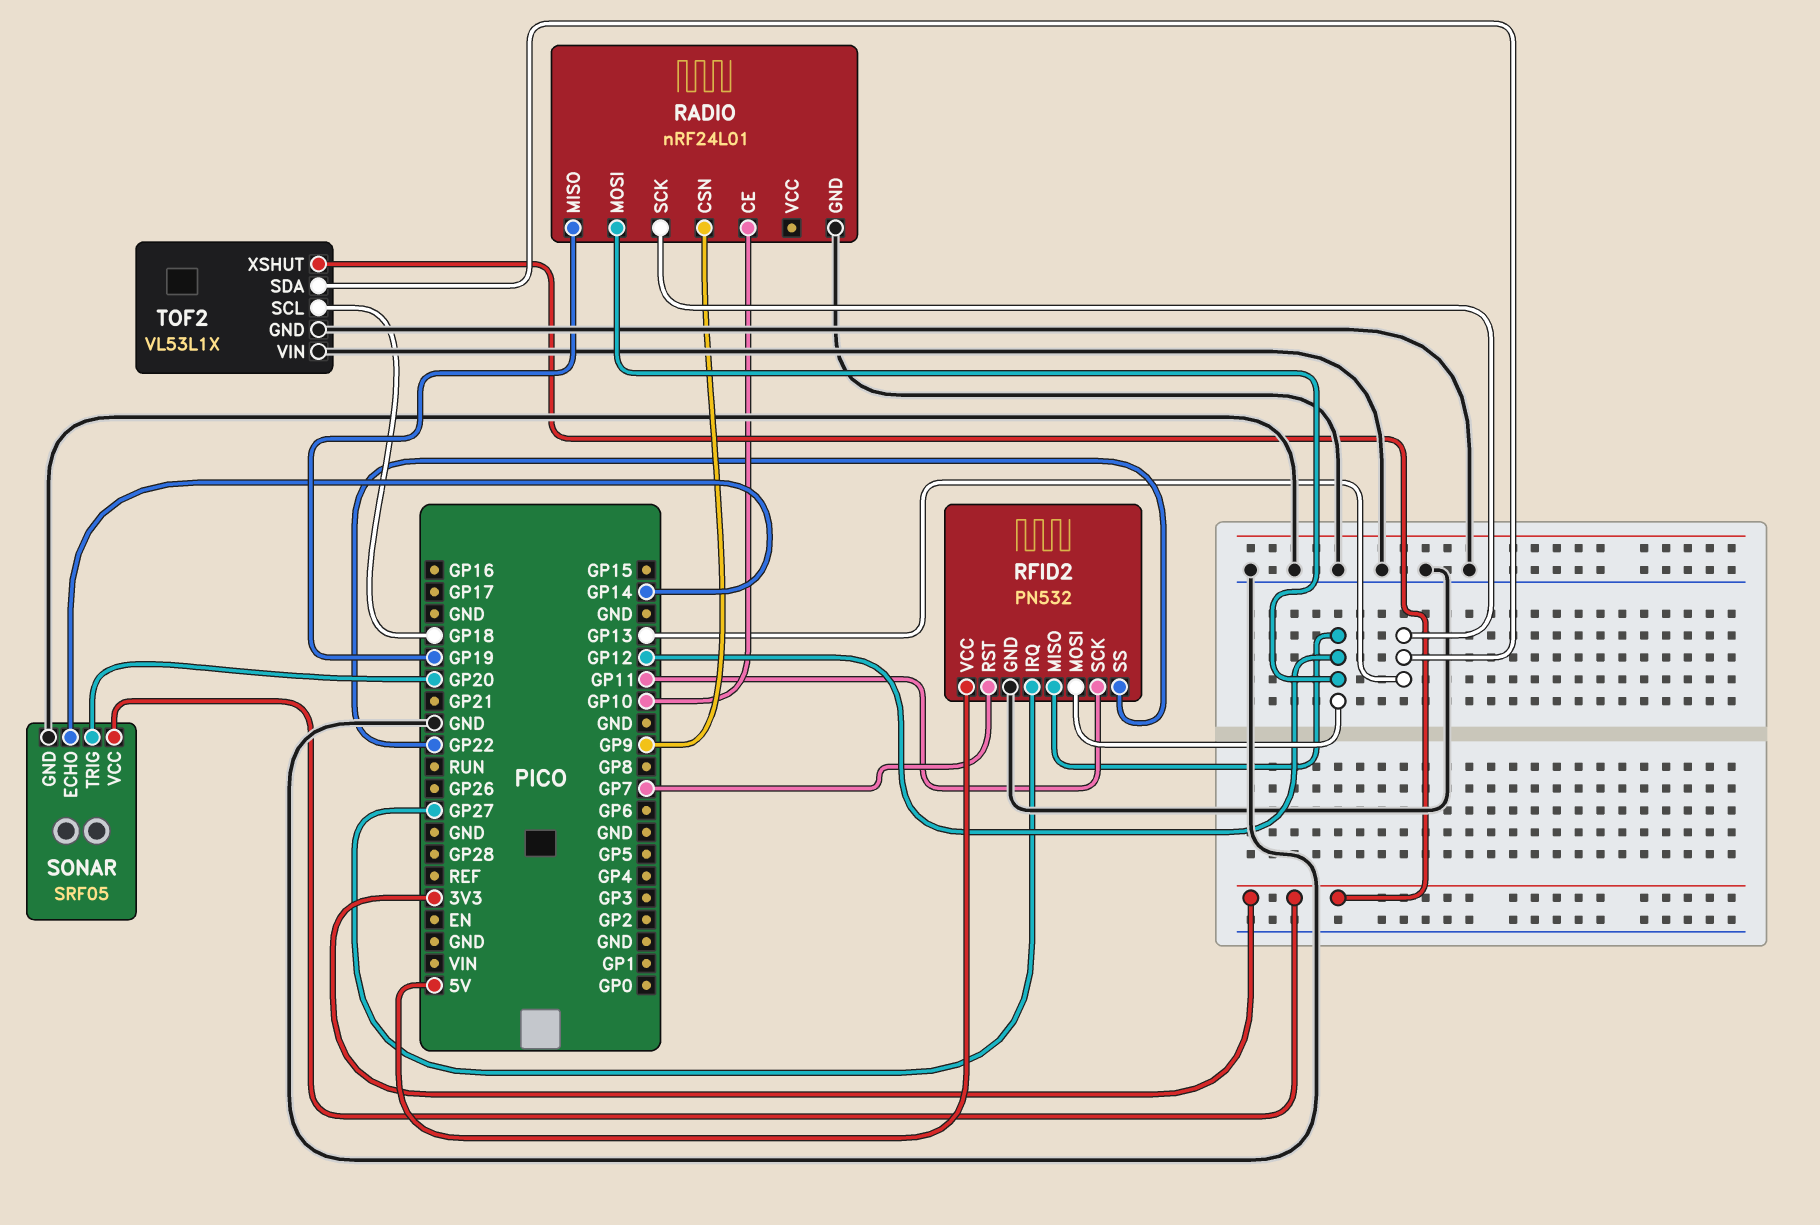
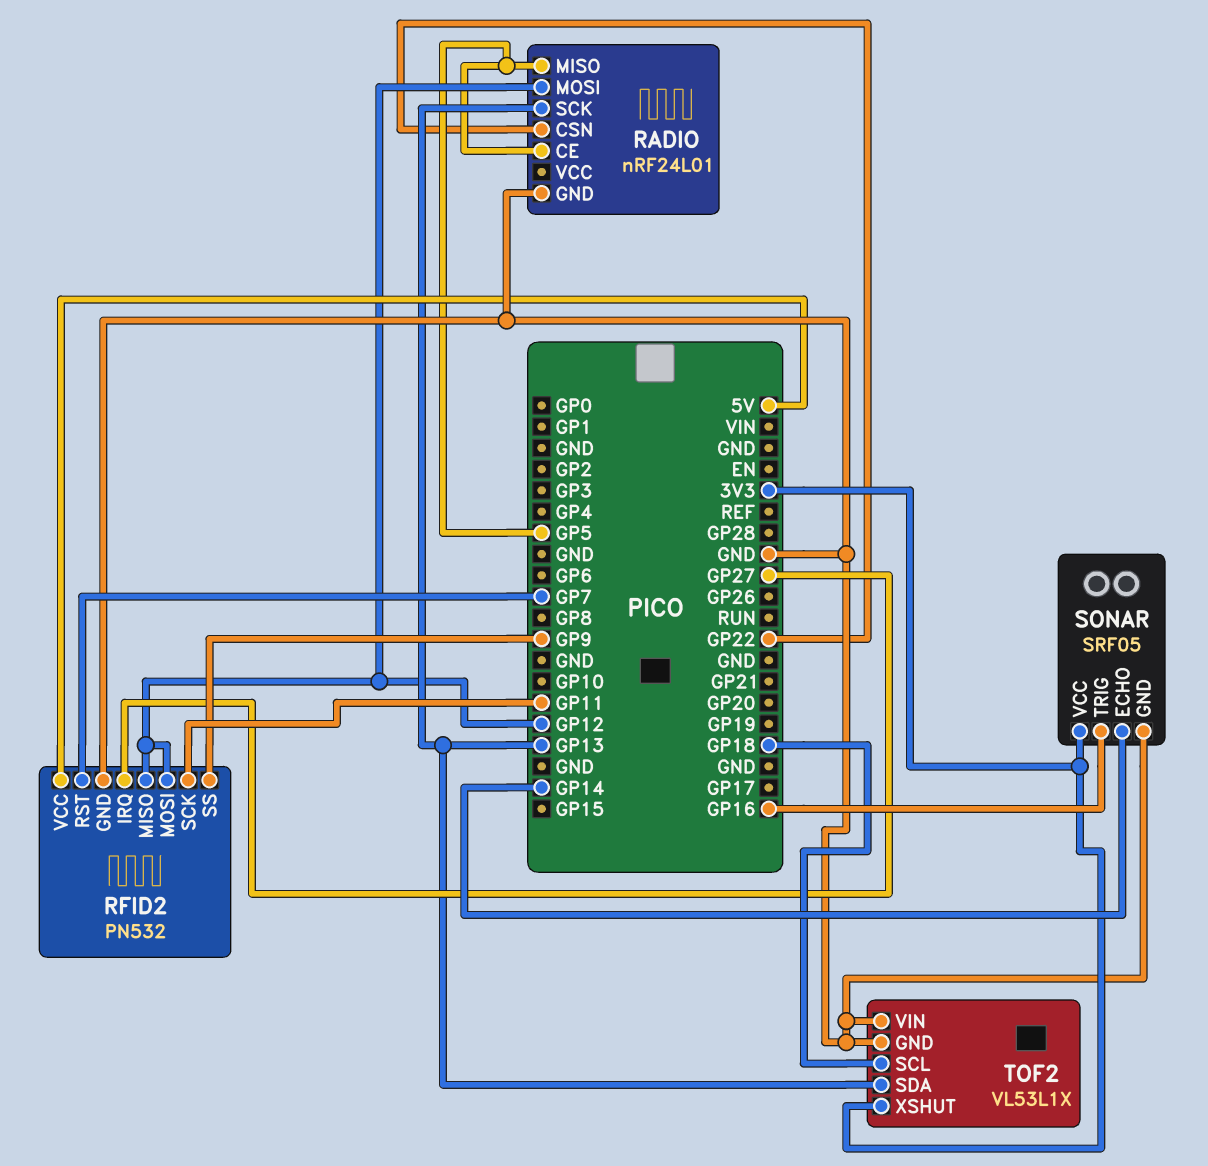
RADIO pin CE: GP10 -> GP5
RADIO pin CSN: GP9 -> GP22
RADIO pin MISO: GP19 -> GP5
RFID2 pin SS: GP22 -> GP9
SONAR pin TRIG: GP20 -> GP16

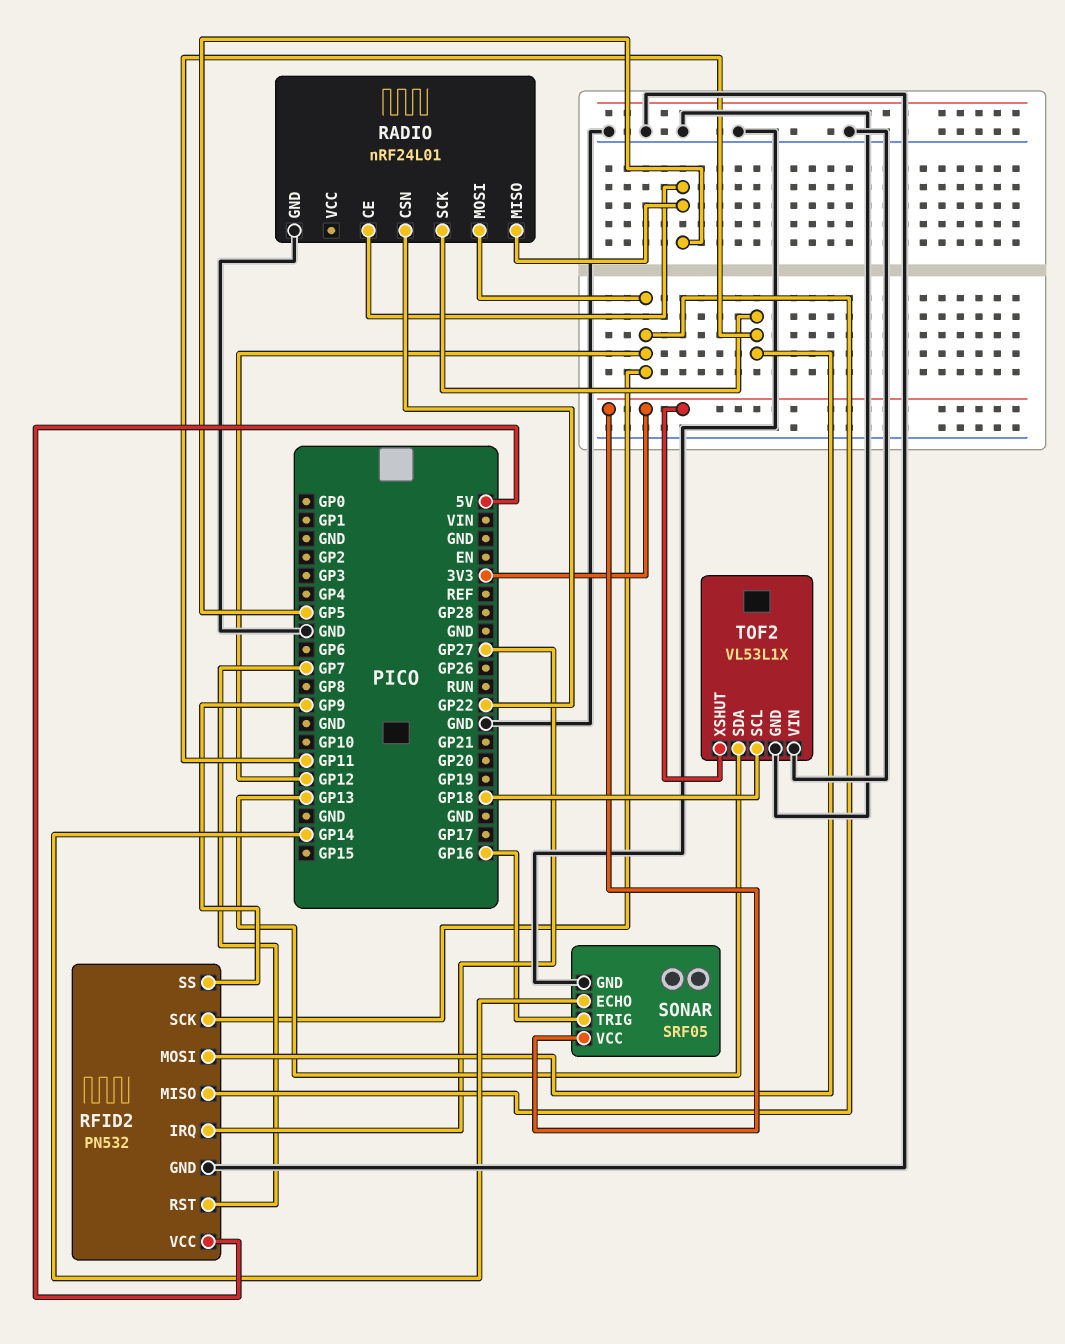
RADIO pin SCK: GP13 -> GP11
RFID2 pin MOSI: GP12 -> GP11
RFID2 pin SCK: GP11 -> GP12

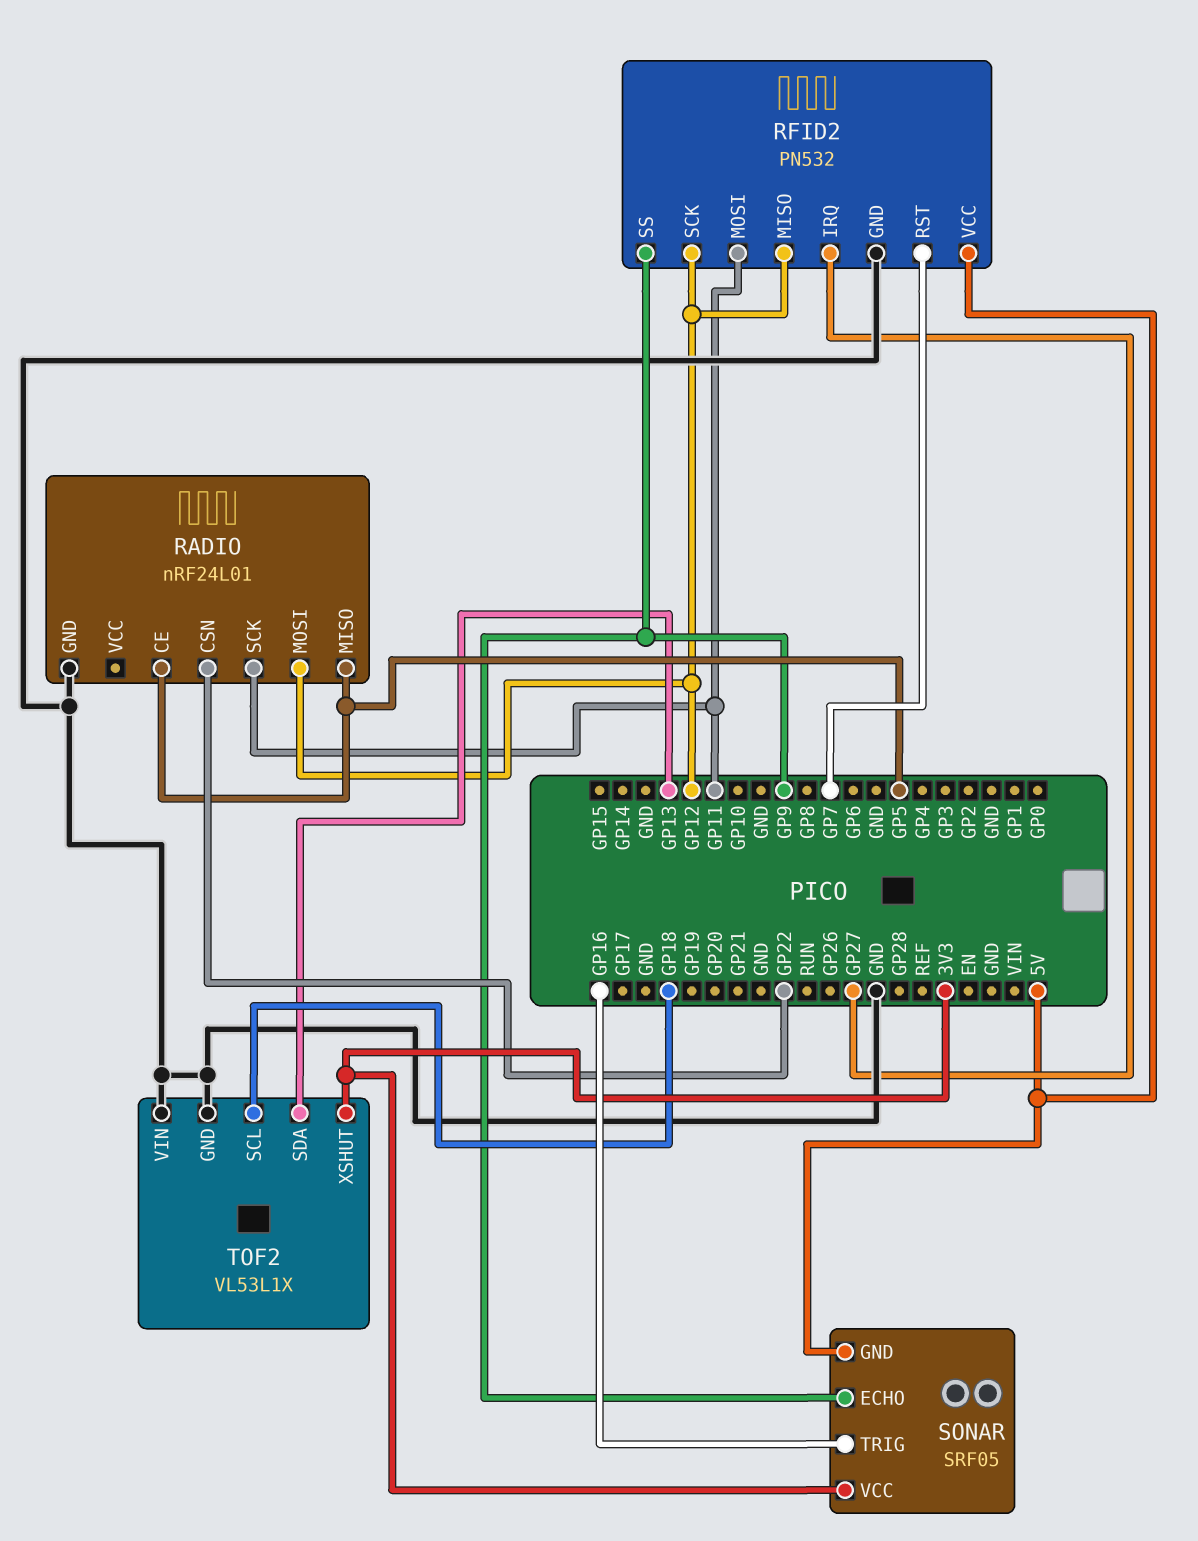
SONAR pin ECHO: GP14 -> GP9
SONAR pin GND: GND -> 5V

